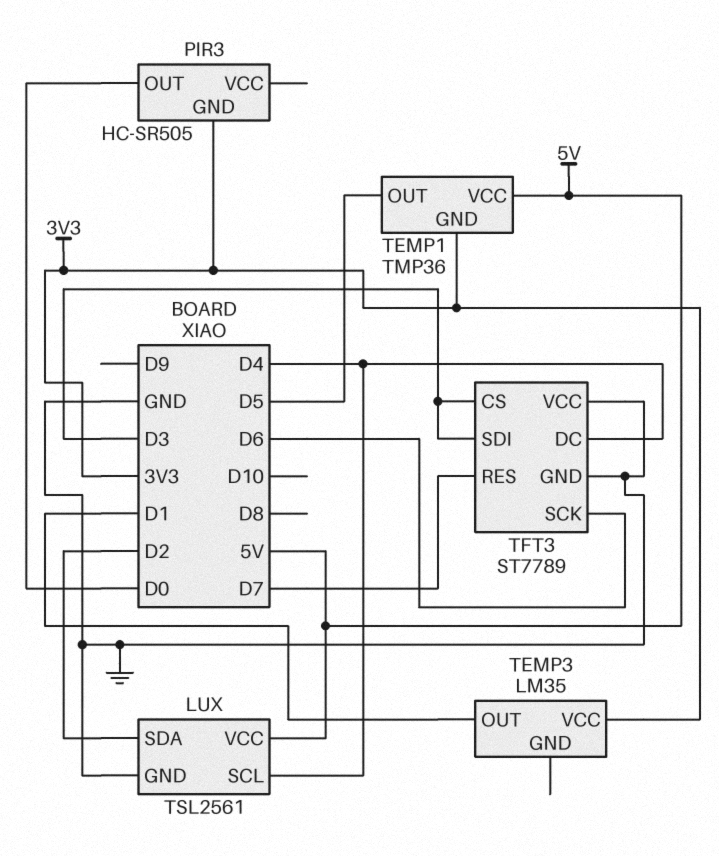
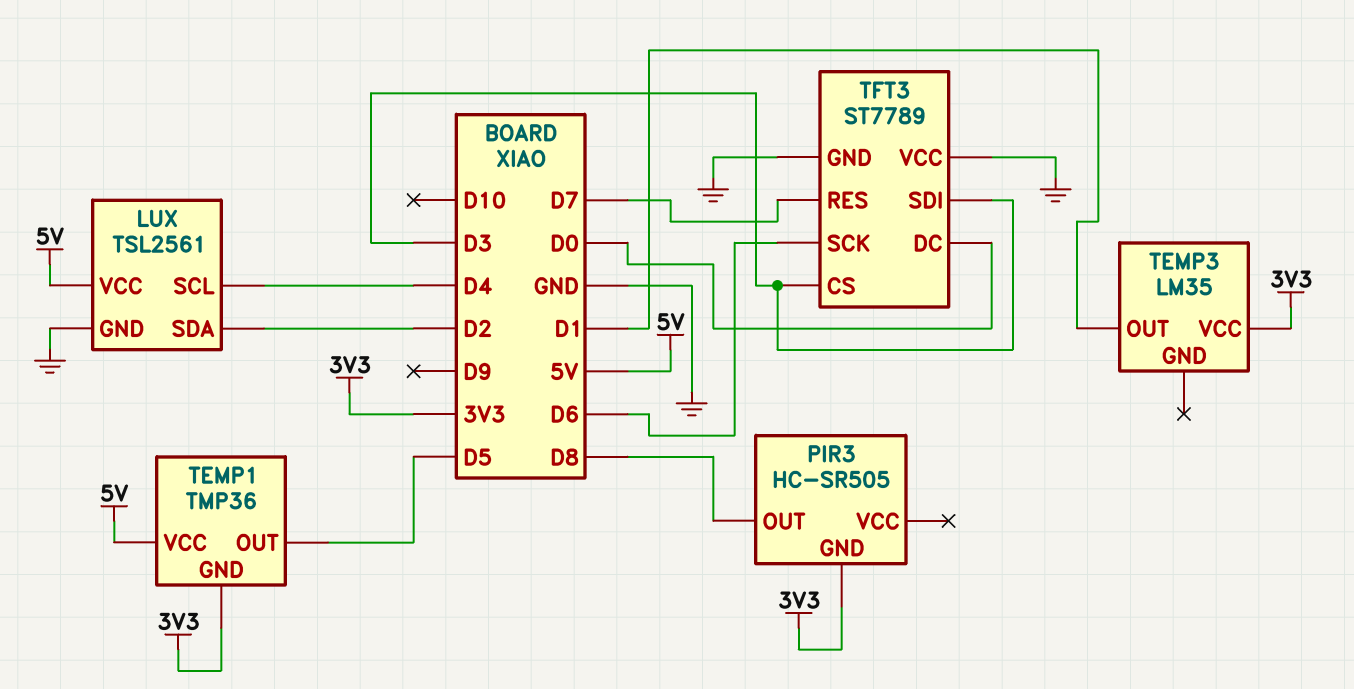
PIR3 pin OUT: D0 -> D8
TFT3 pin DC: D4 -> D0

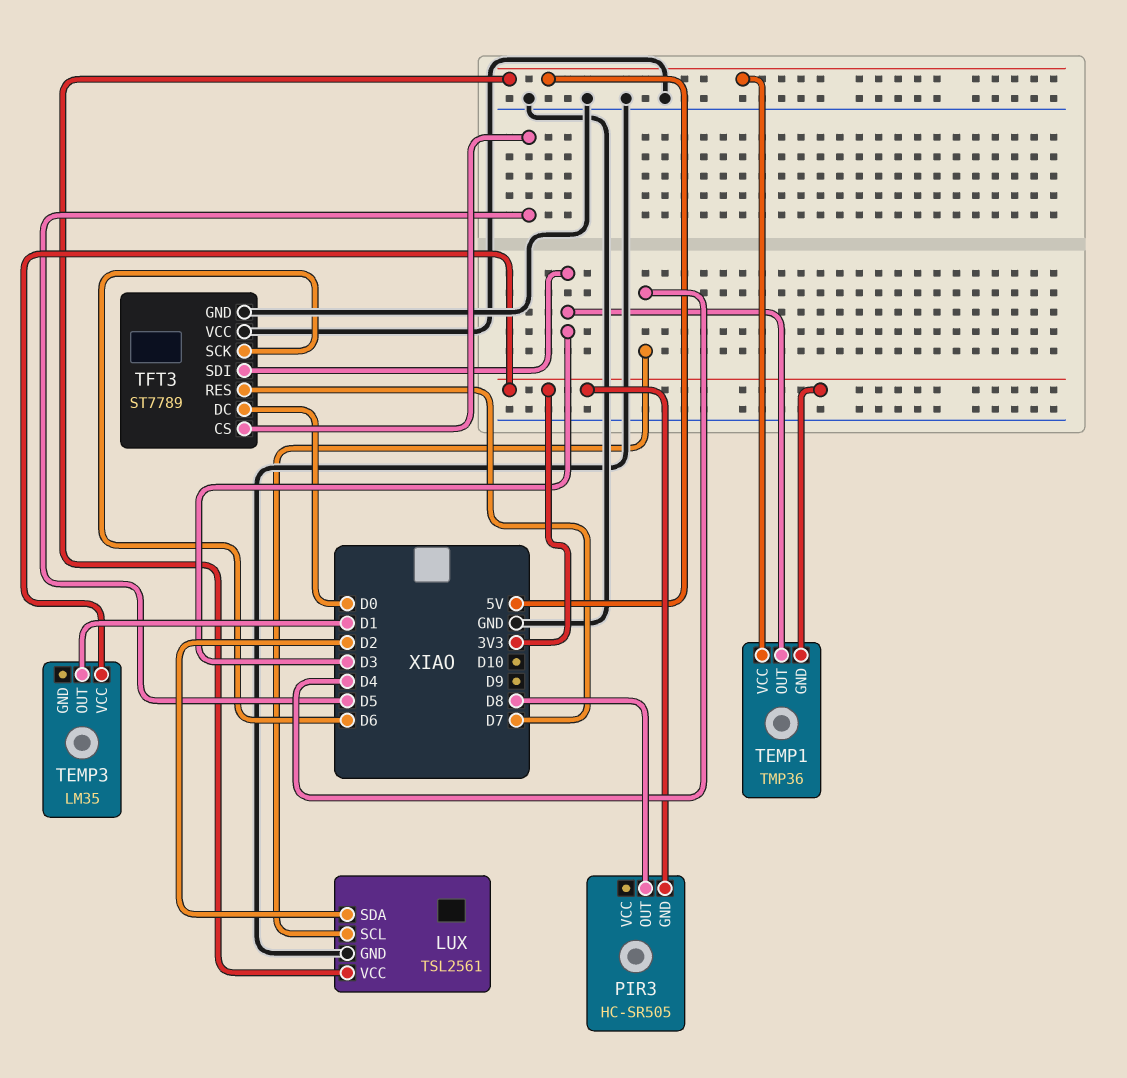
TEMP1 pin OUT: D5 -> D3
TFT3 pin CS: D3 -> D5

